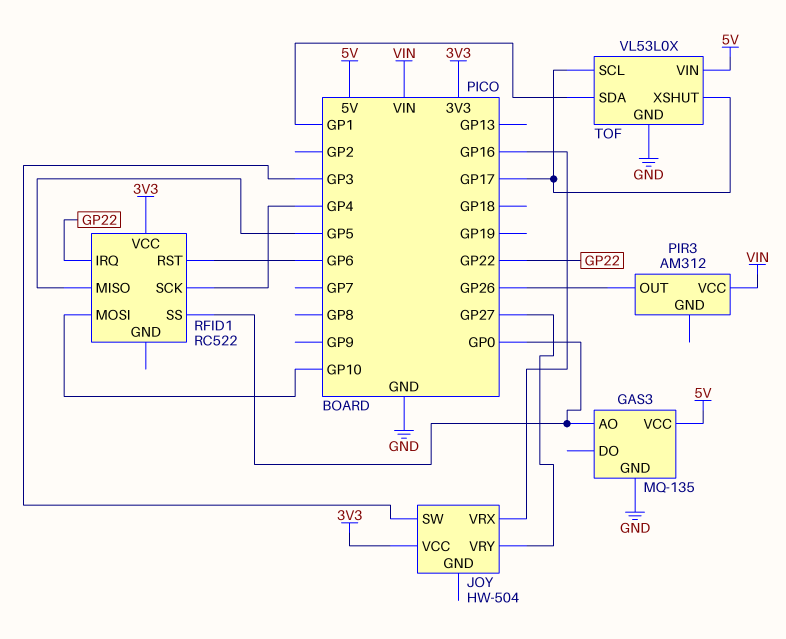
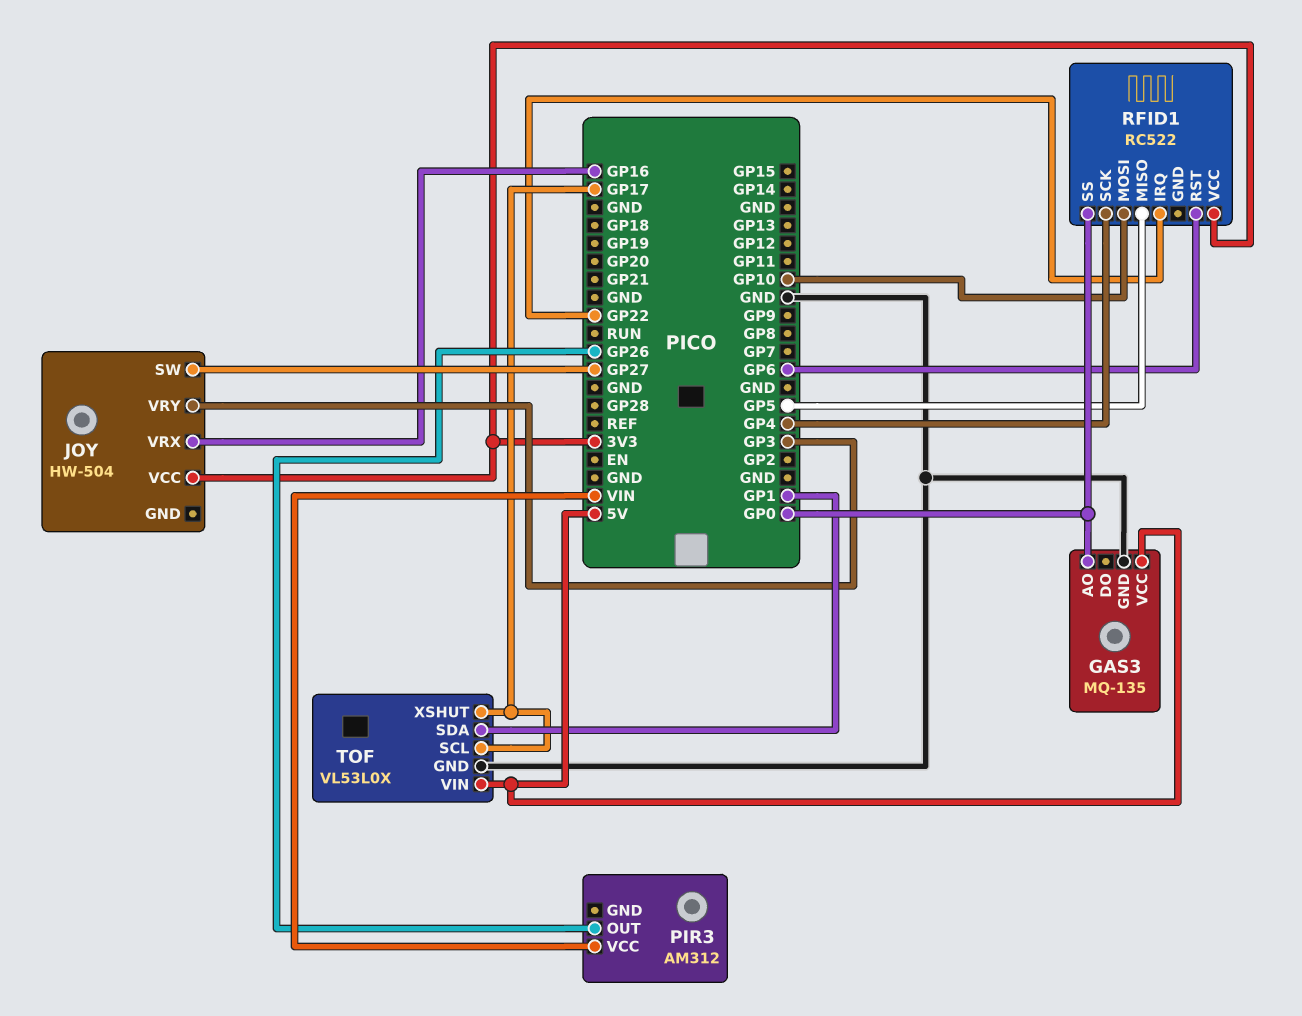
JOY pin SW: GP3 -> GP27
JOY pin VRY: GP27 -> GP3

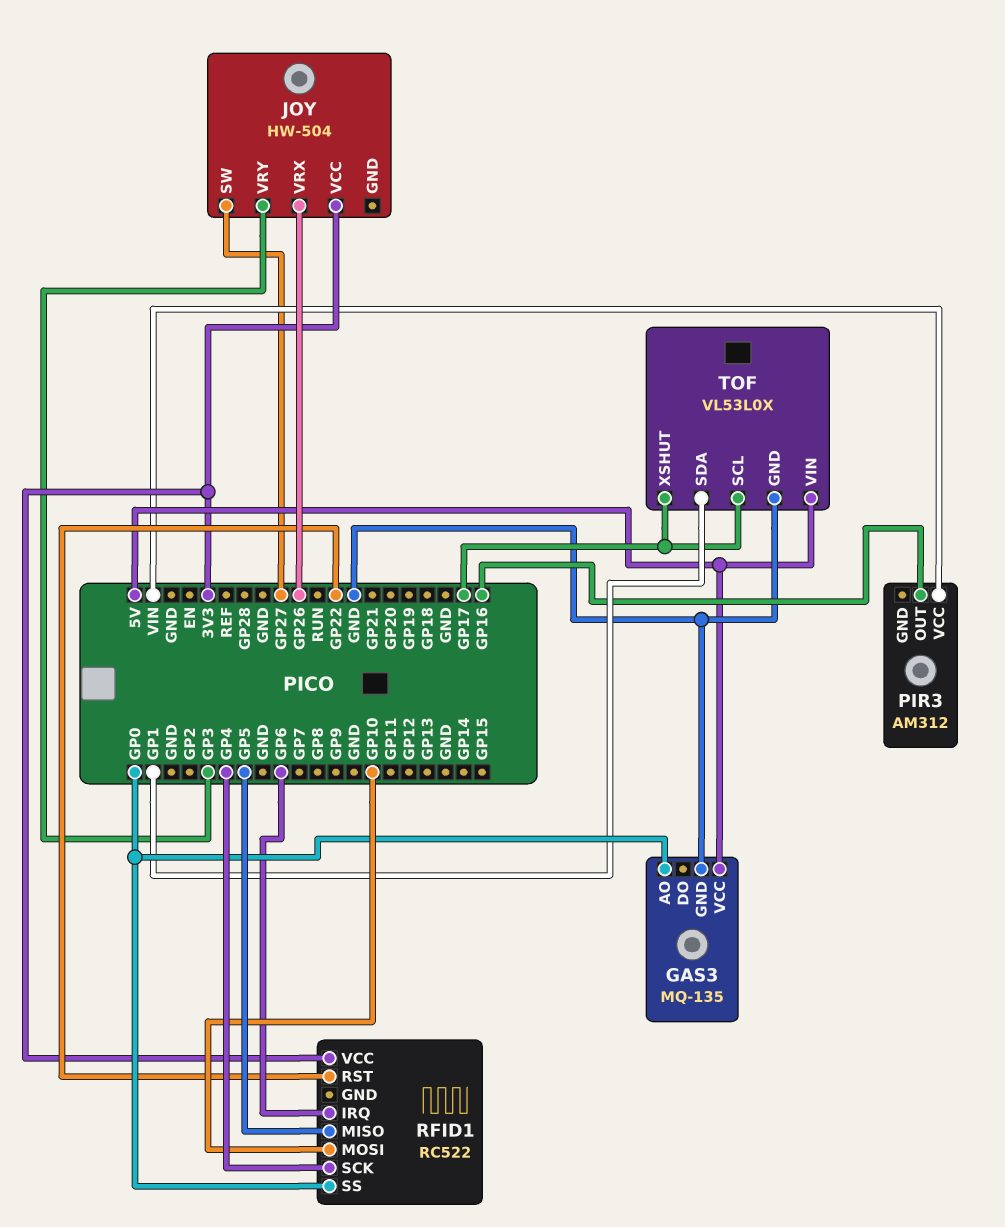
JOY pin VRX: GP16 -> GP26
PIR3 pin OUT: GP26 -> GP16
RFID1 pin IRQ: GP22 -> GP6
RFID1 pin RST: GP6 -> GP22

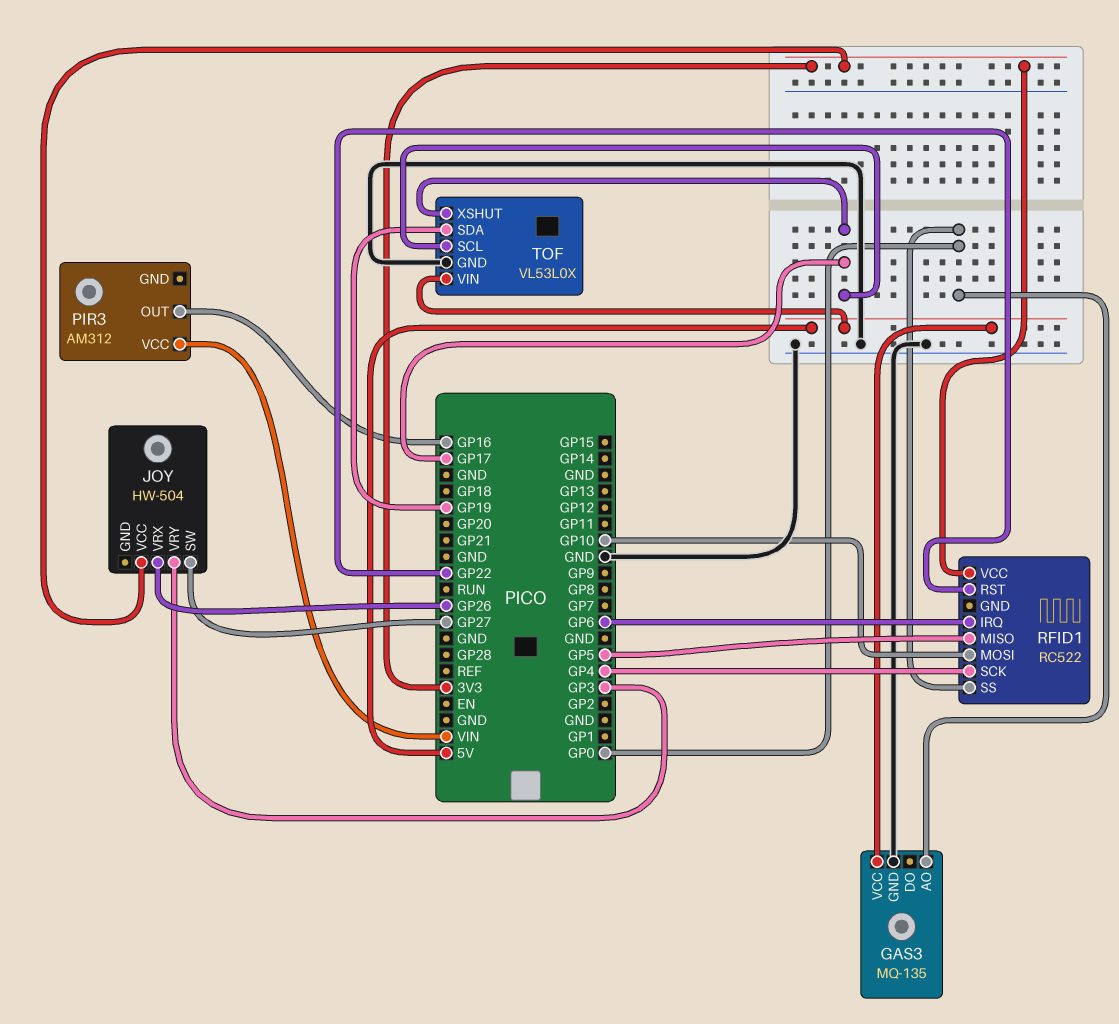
TOF pin SDA: GP1 -> GP19

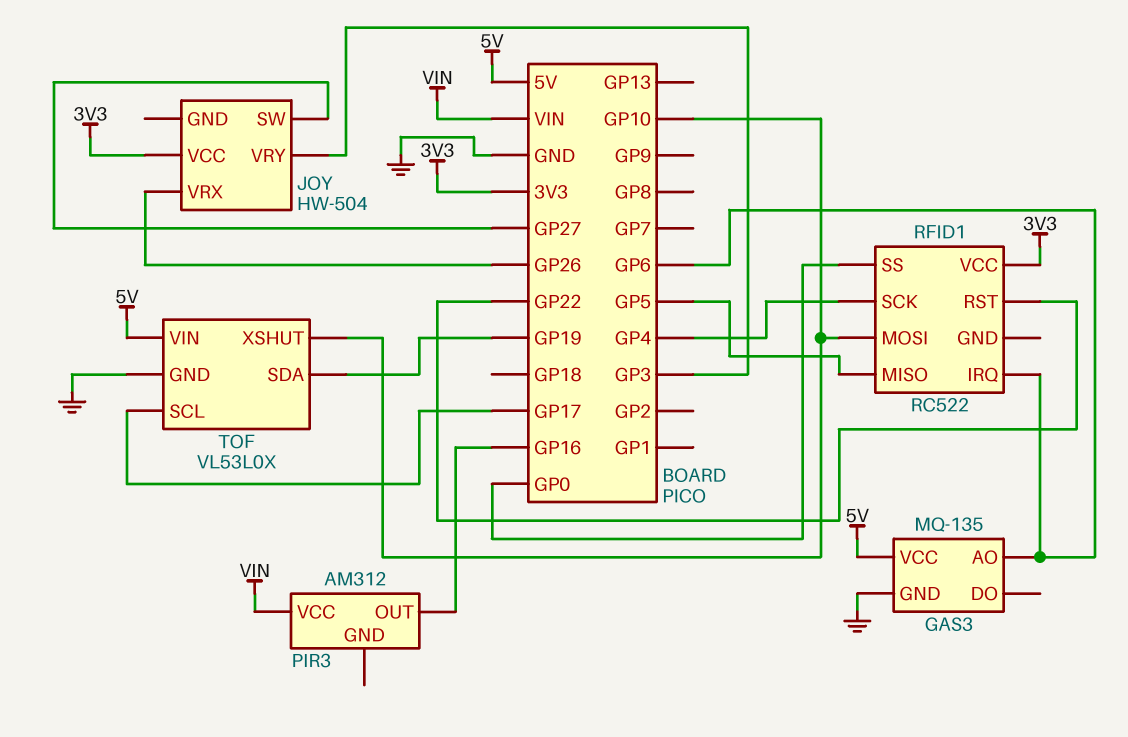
GAS3 pin AO: GP0 -> GP6
TOF pin XSHUT: GP17 -> GP10

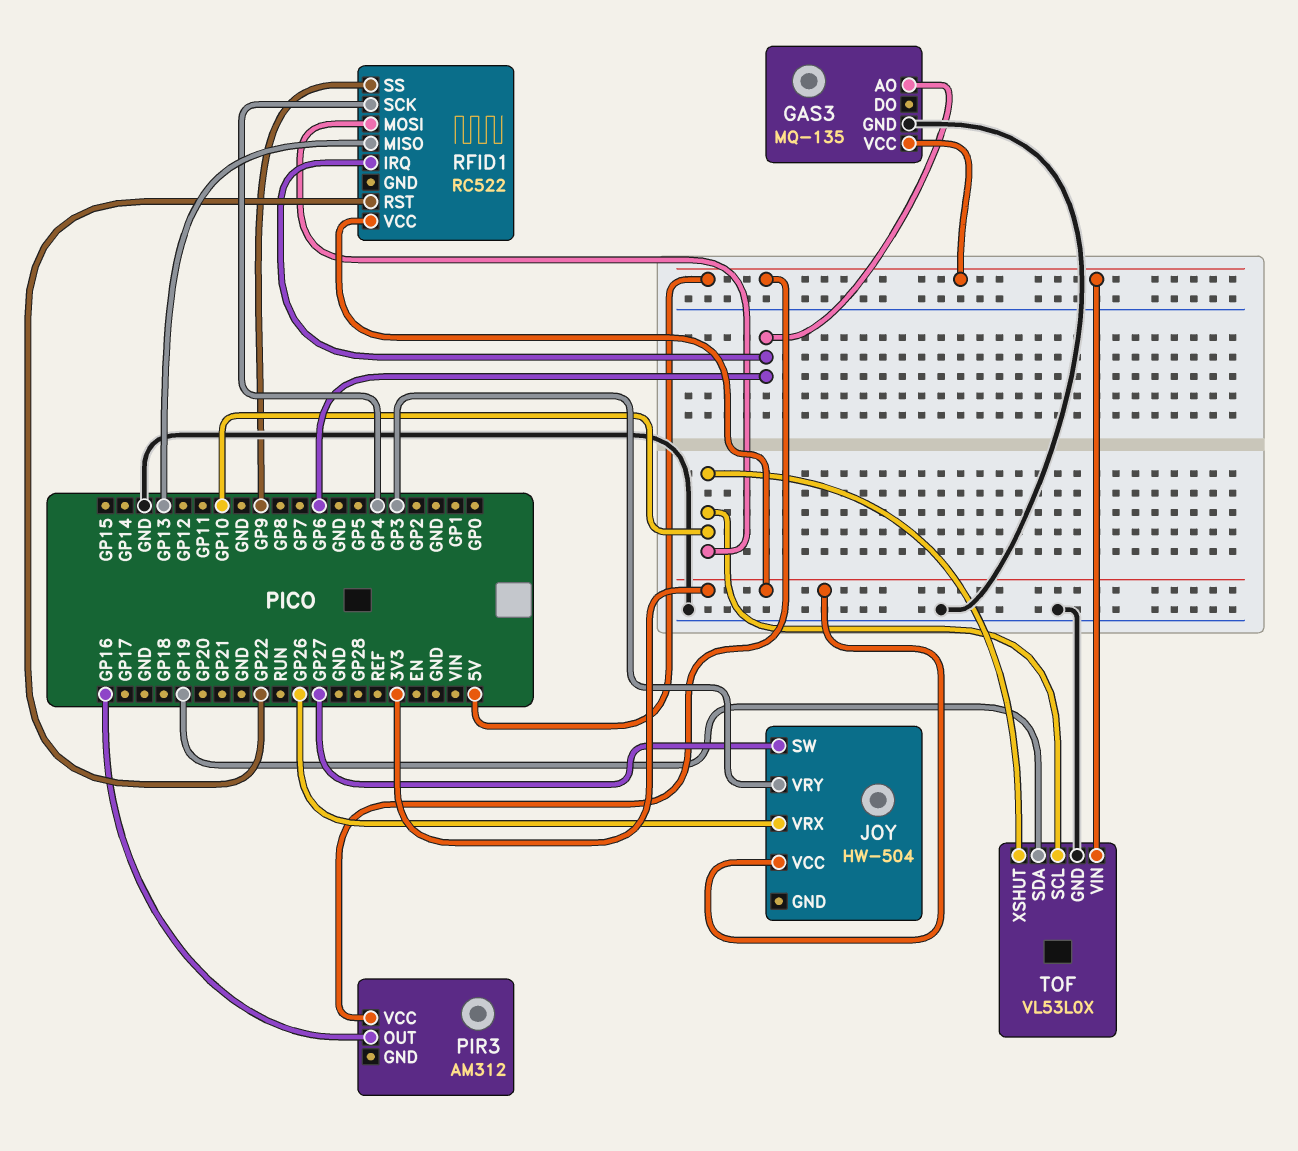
PIR3 pin VCC: VIN -> 5V
RFID1 pin MISO: GP5 -> GP13
RFID1 pin SS: GP0 -> GP9
TOF pin SCL: GP17 -> GP10

